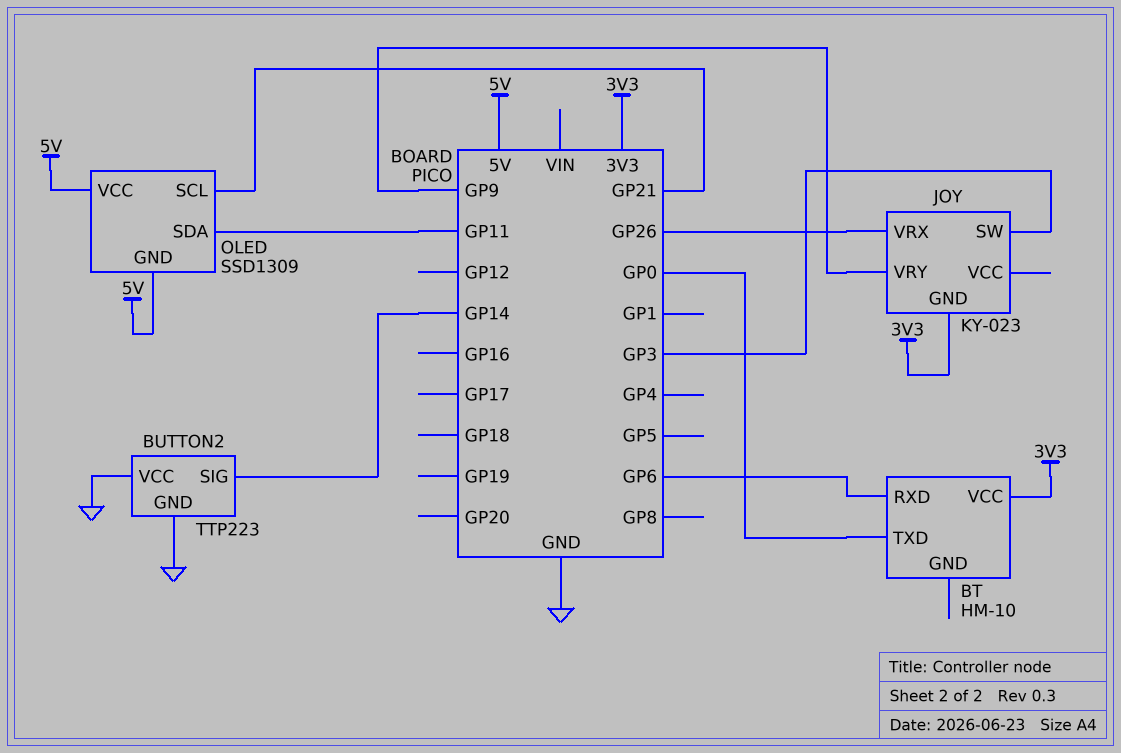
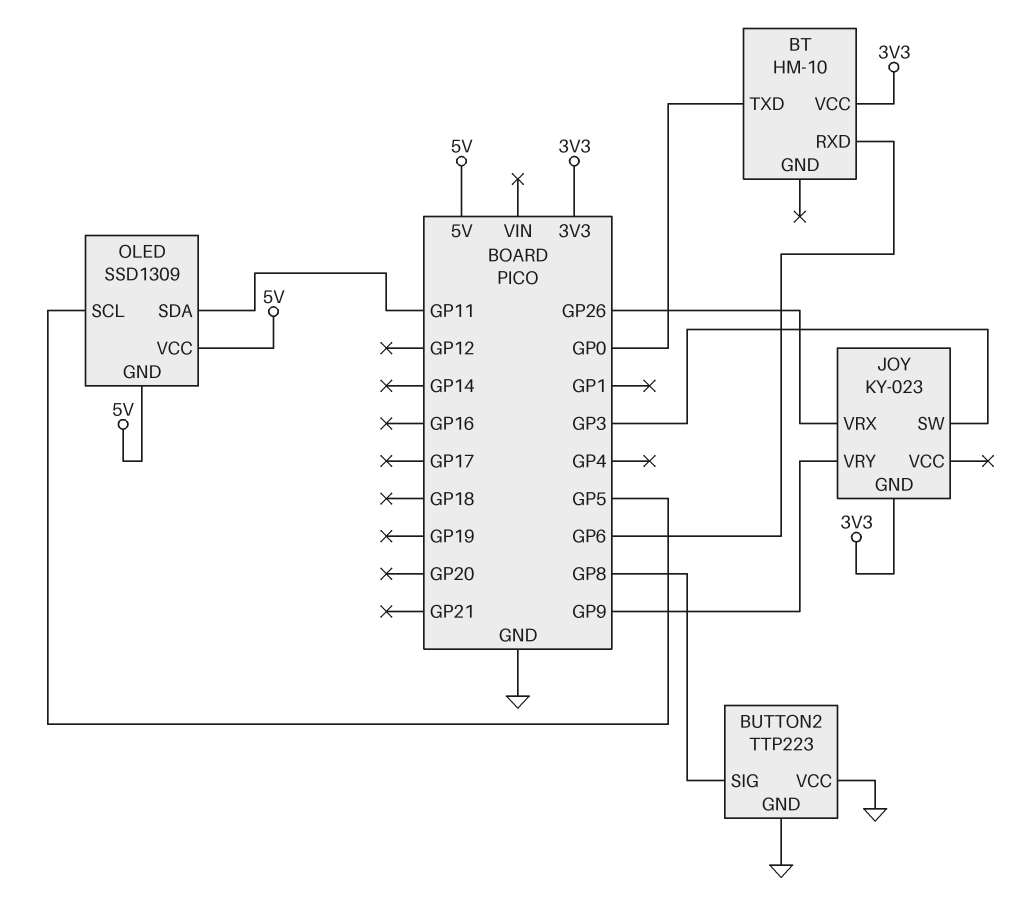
BUTTON2 pin SIG: GP14 -> GP8
OLED pin SCL: GP21 -> GP5

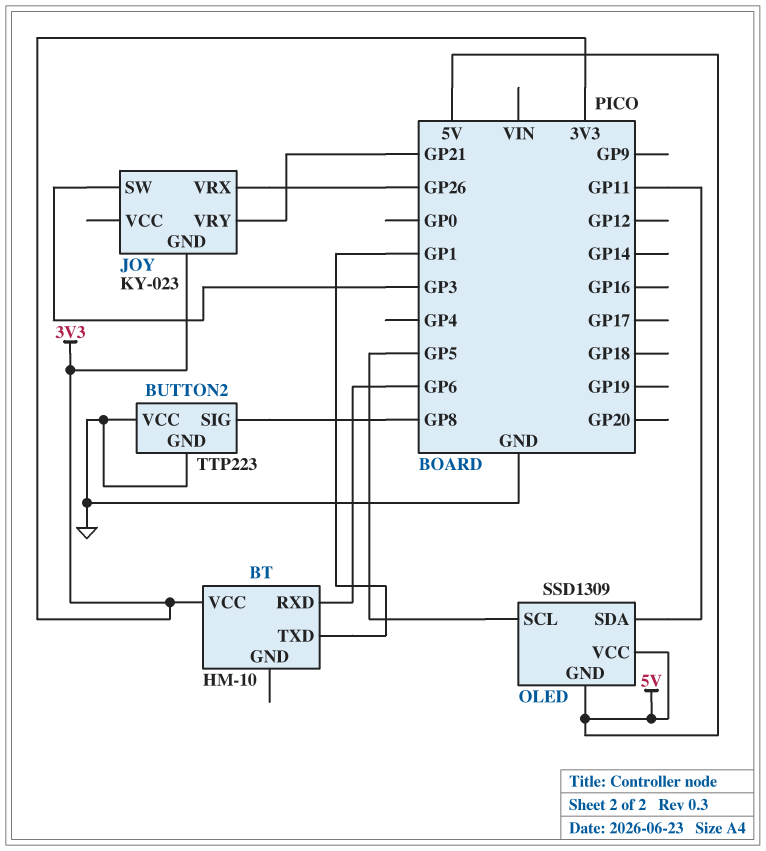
BT pin TXD: GP0 -> GP1
JOY pin VRY: GP9 -> GP21

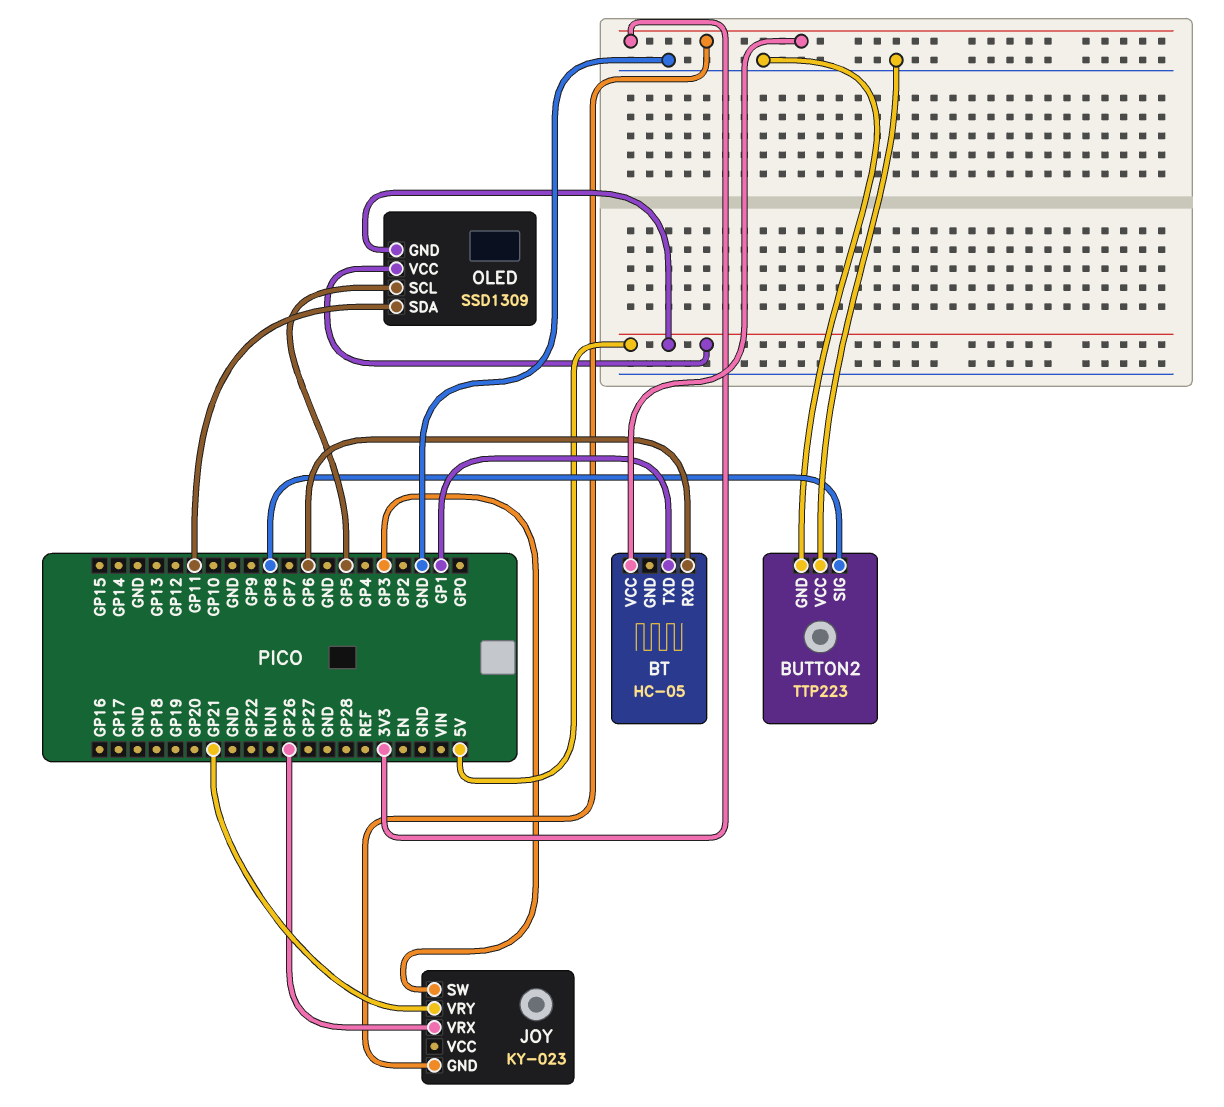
BT: HM-10 -> HC-05

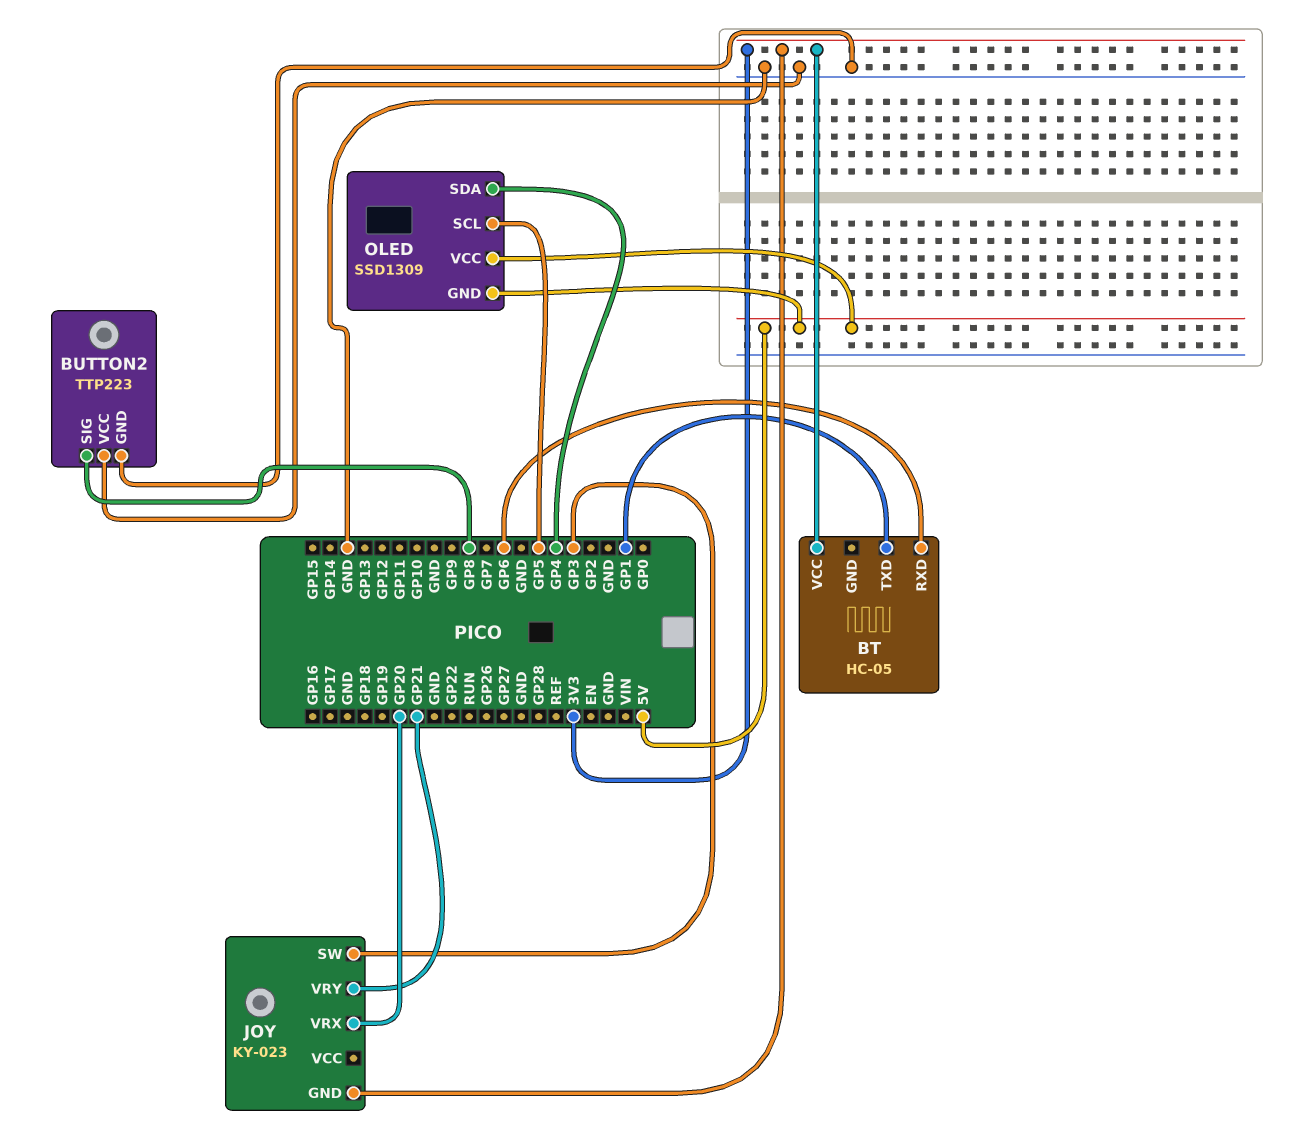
JOY pin VRX: GP26 -> GP20
OLED pin SDA: GP11 -> GP4

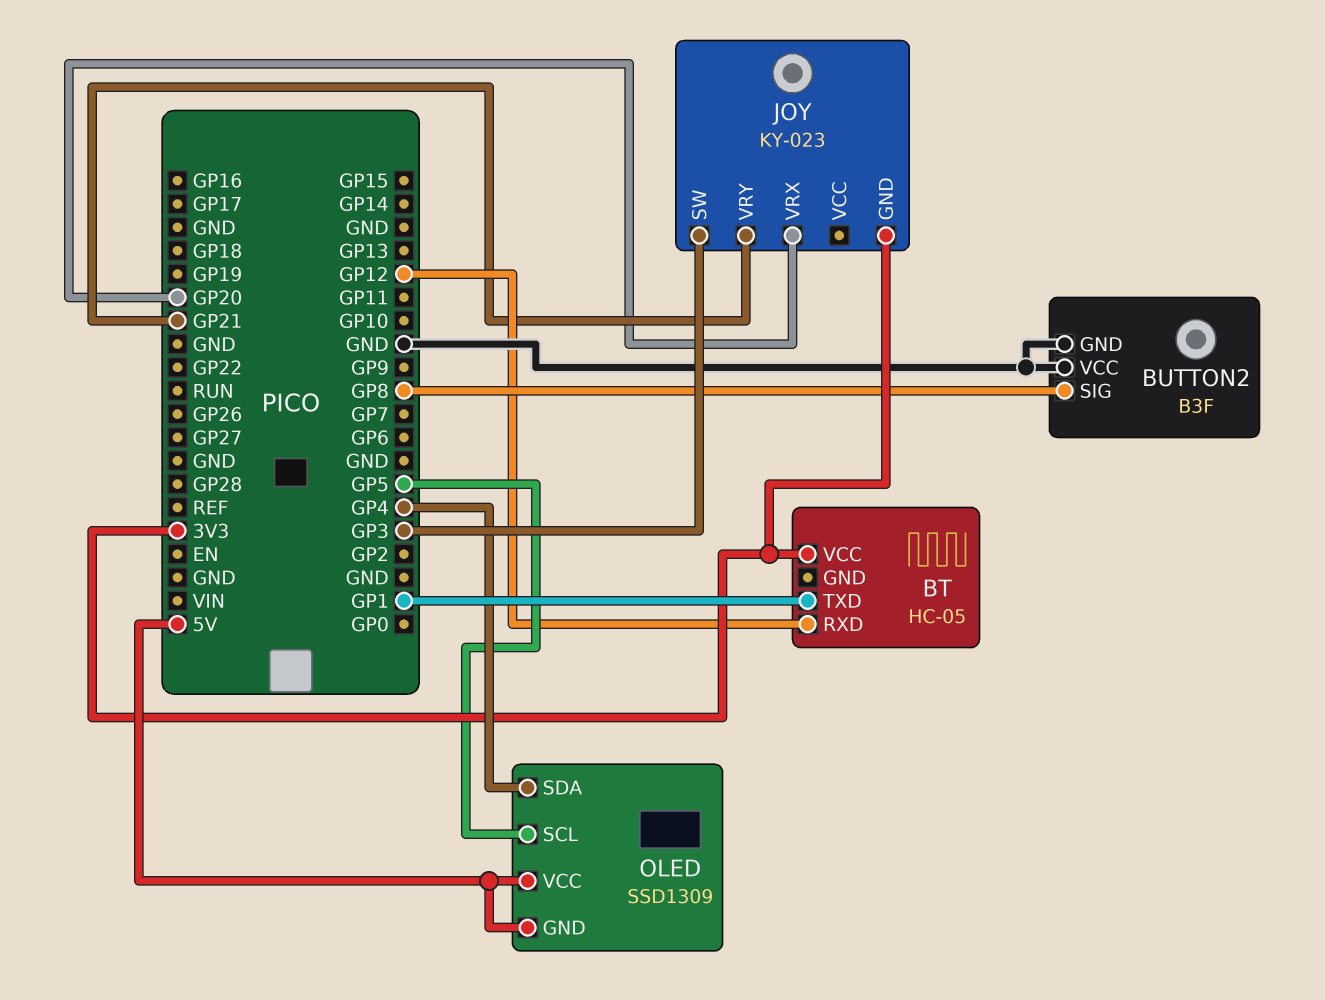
BT pin RXD: GP6 -> GP12
BUTTON2: TTP223 -> B3F

